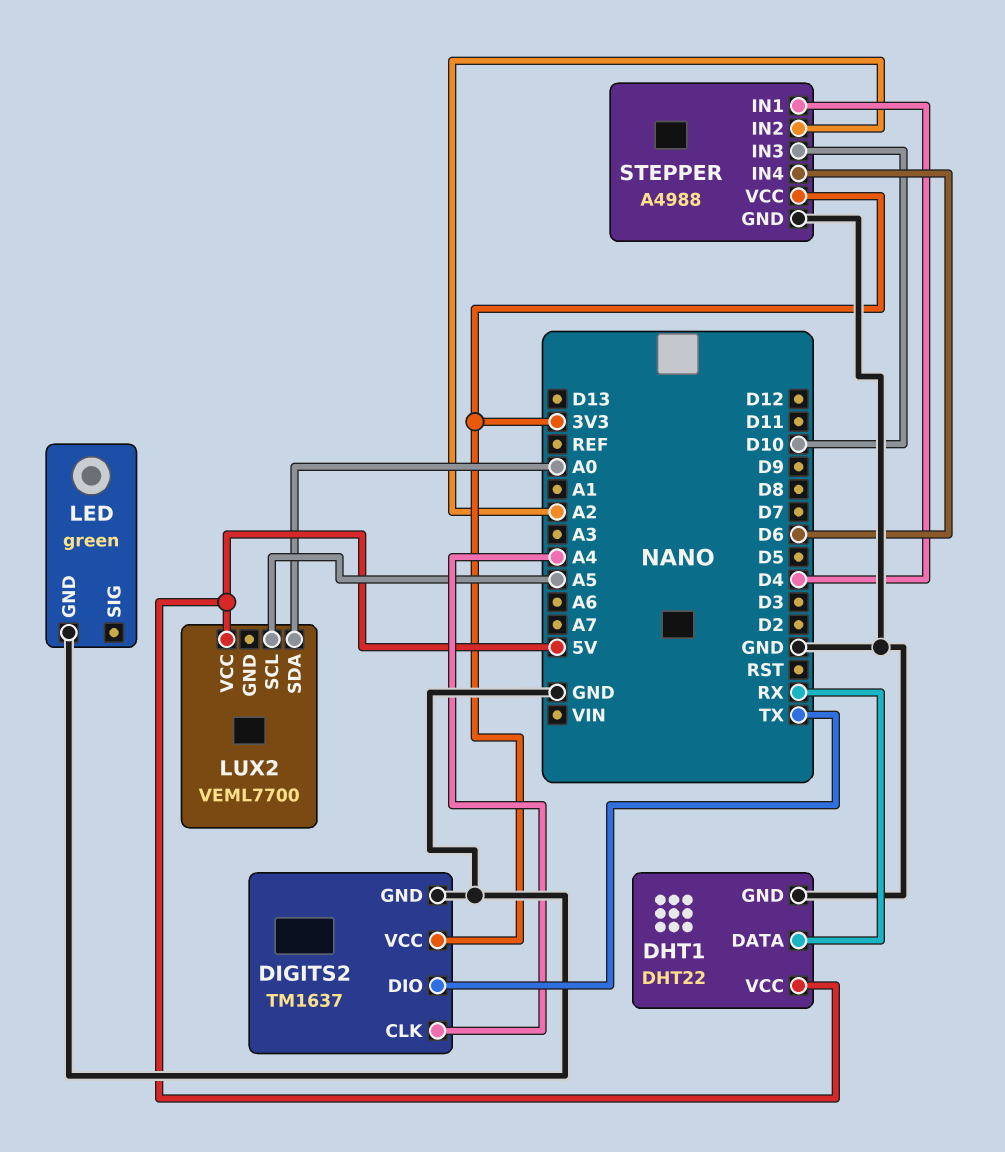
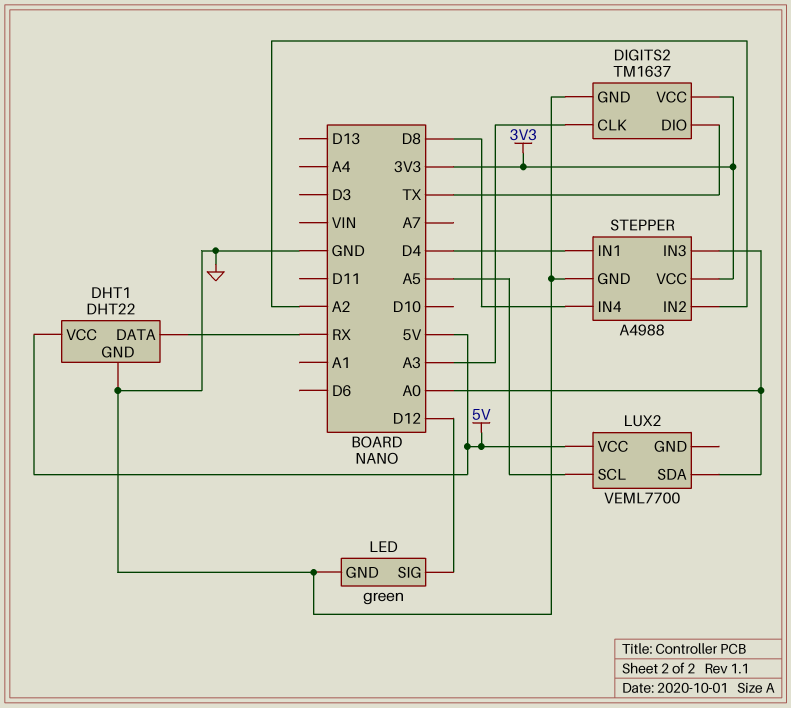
DIGITS2 pin CLK: A4 -> A3
LED pin SIG: none -> D12
STEPPER pin IN3: D10 -> A0
STEPPER pin IN4: D6 -> D8

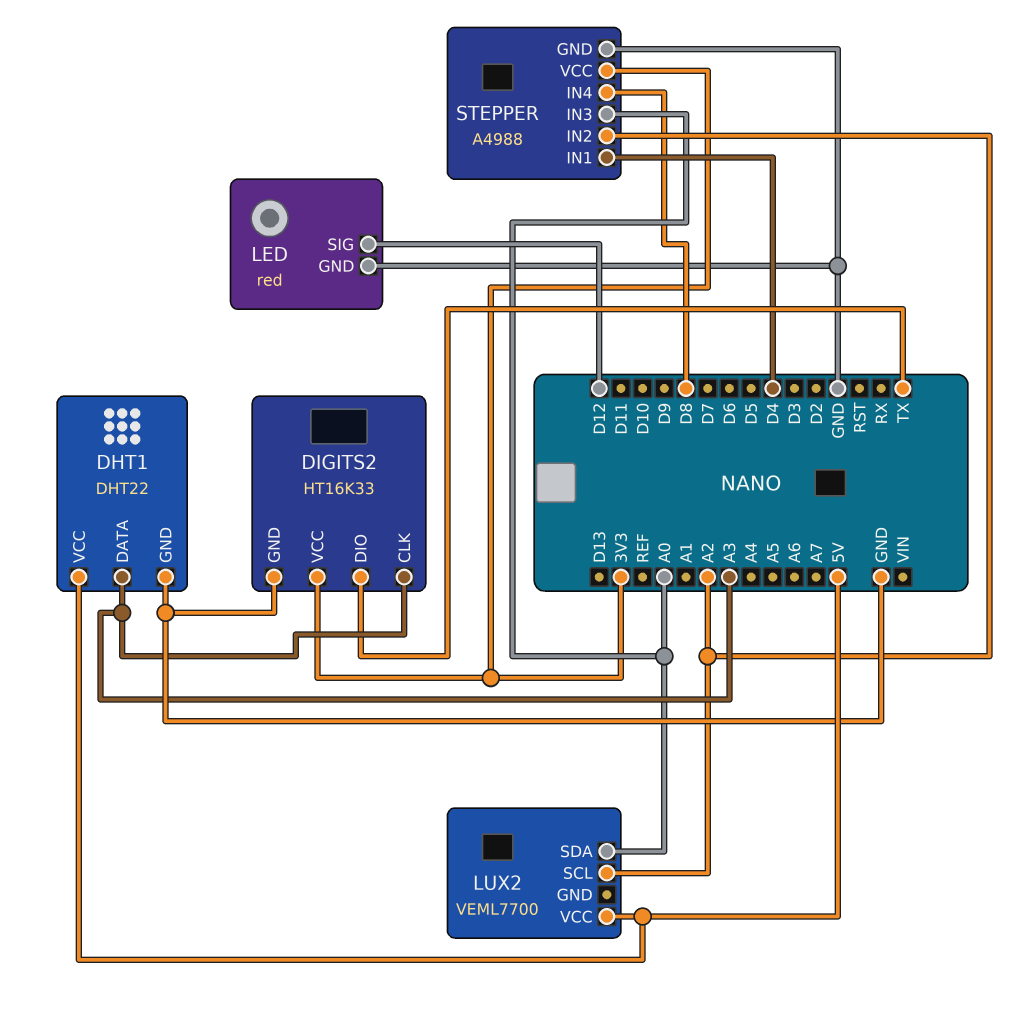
DHT1 pin DATA: RX -> A3
DIGITS2: TM1637 -> HT16K33
LED: green -> red
LUX2 pin SCL: A5 -> A2

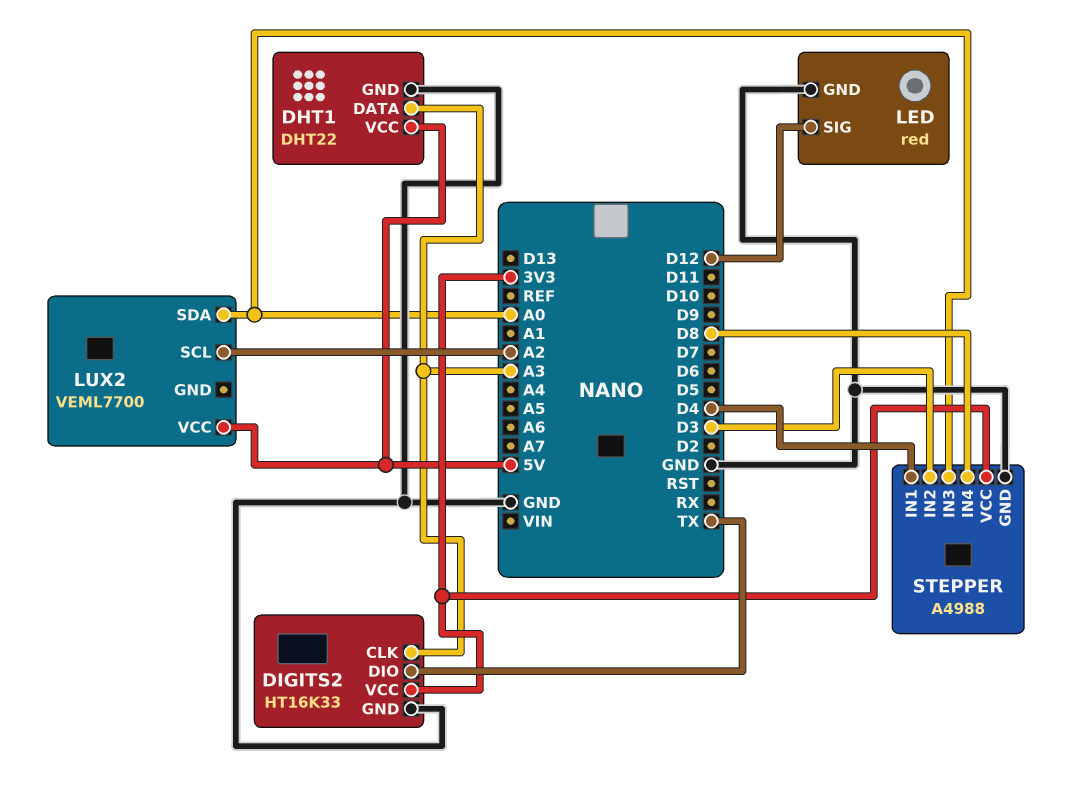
STEPPER pin IN2: A2 -> D3

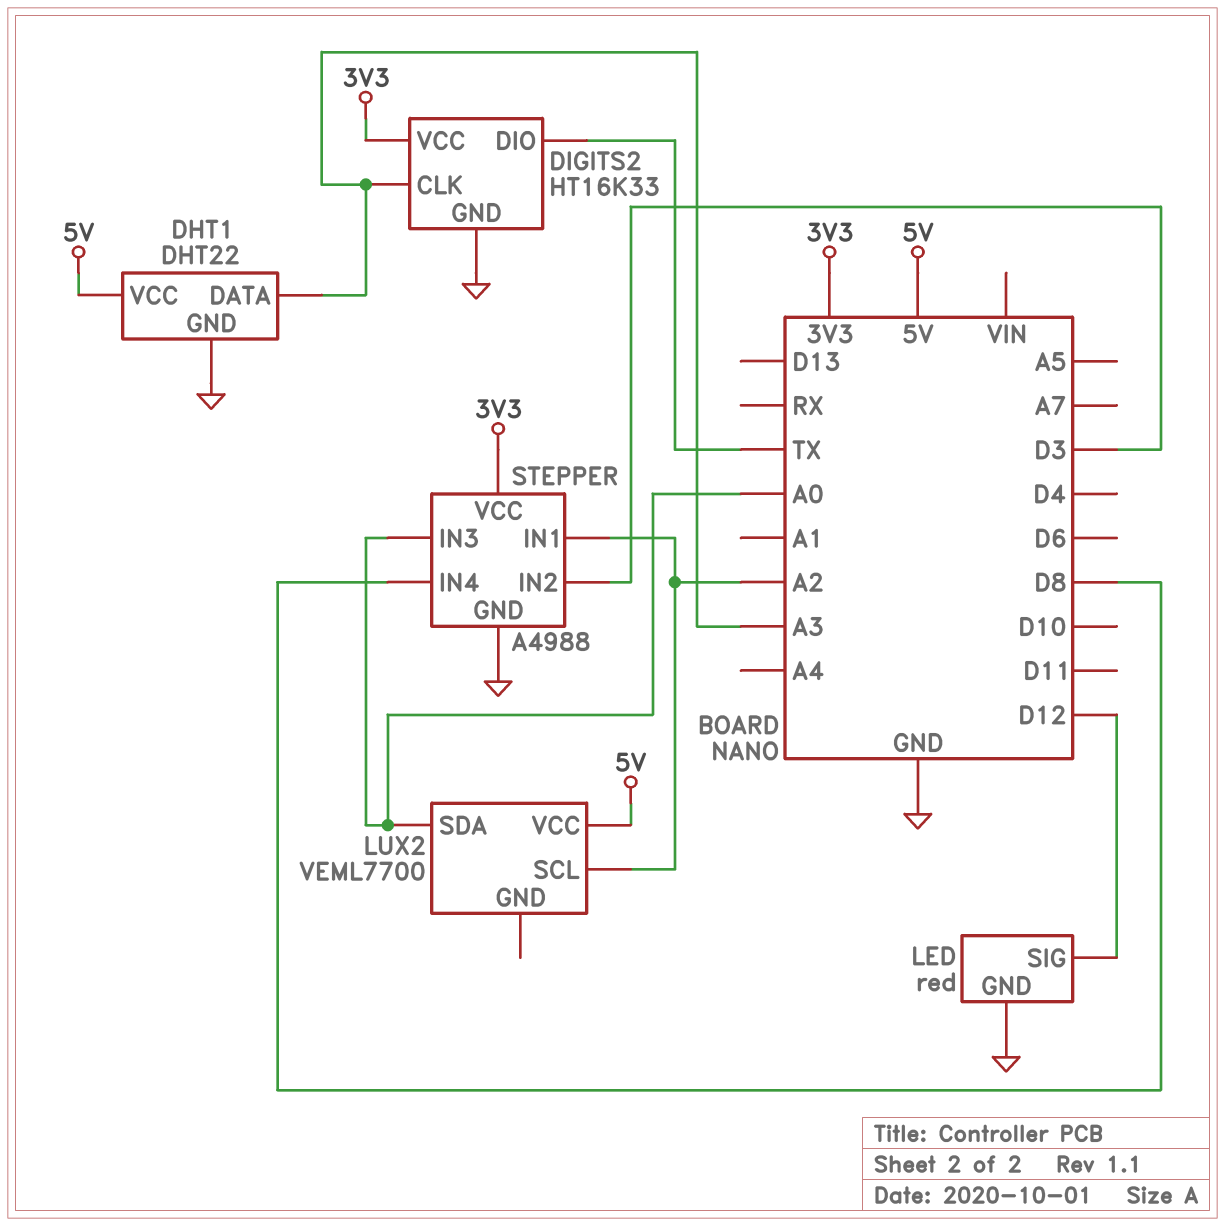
STEPPER pin IN1: D4 -> A2

